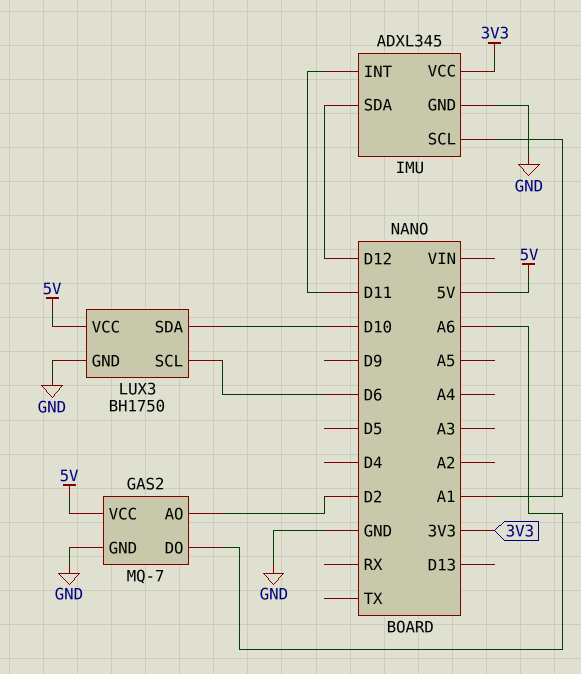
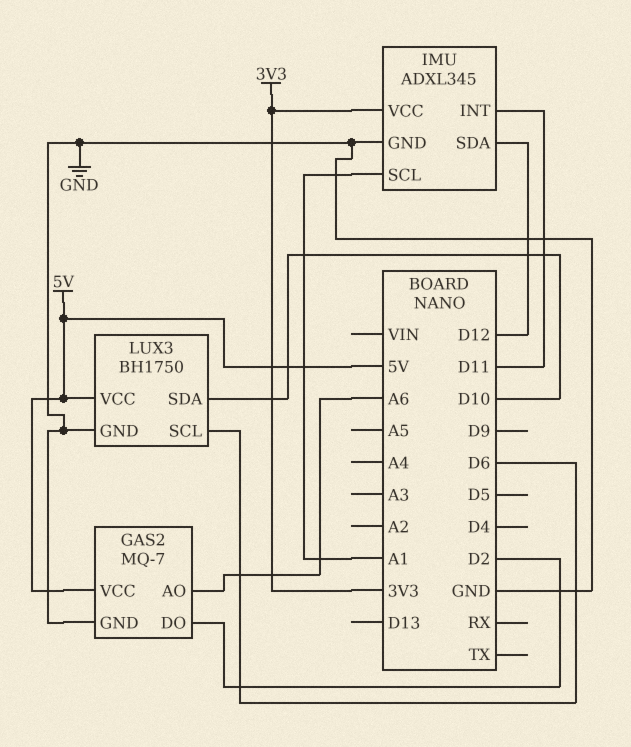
GAS2 pin AO: D2 -> A6
GAS2 pin DO: A6 -> D2

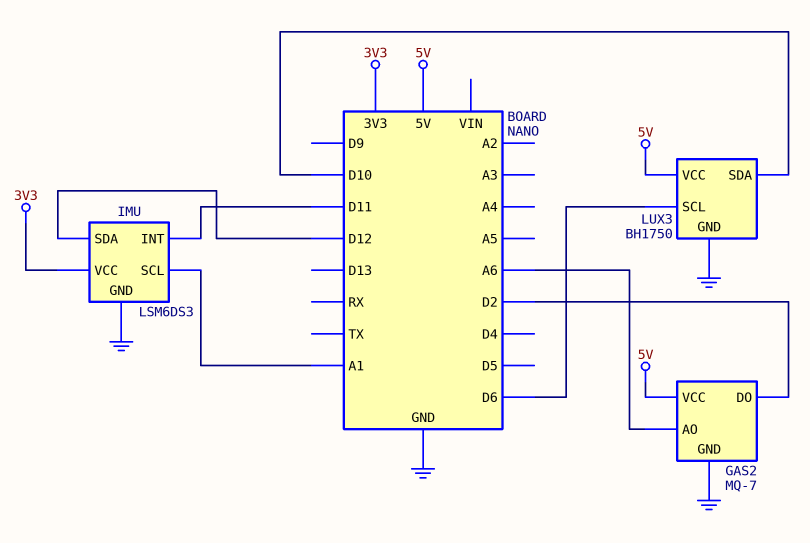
IMU: ADXL345 -> LSM6DS3

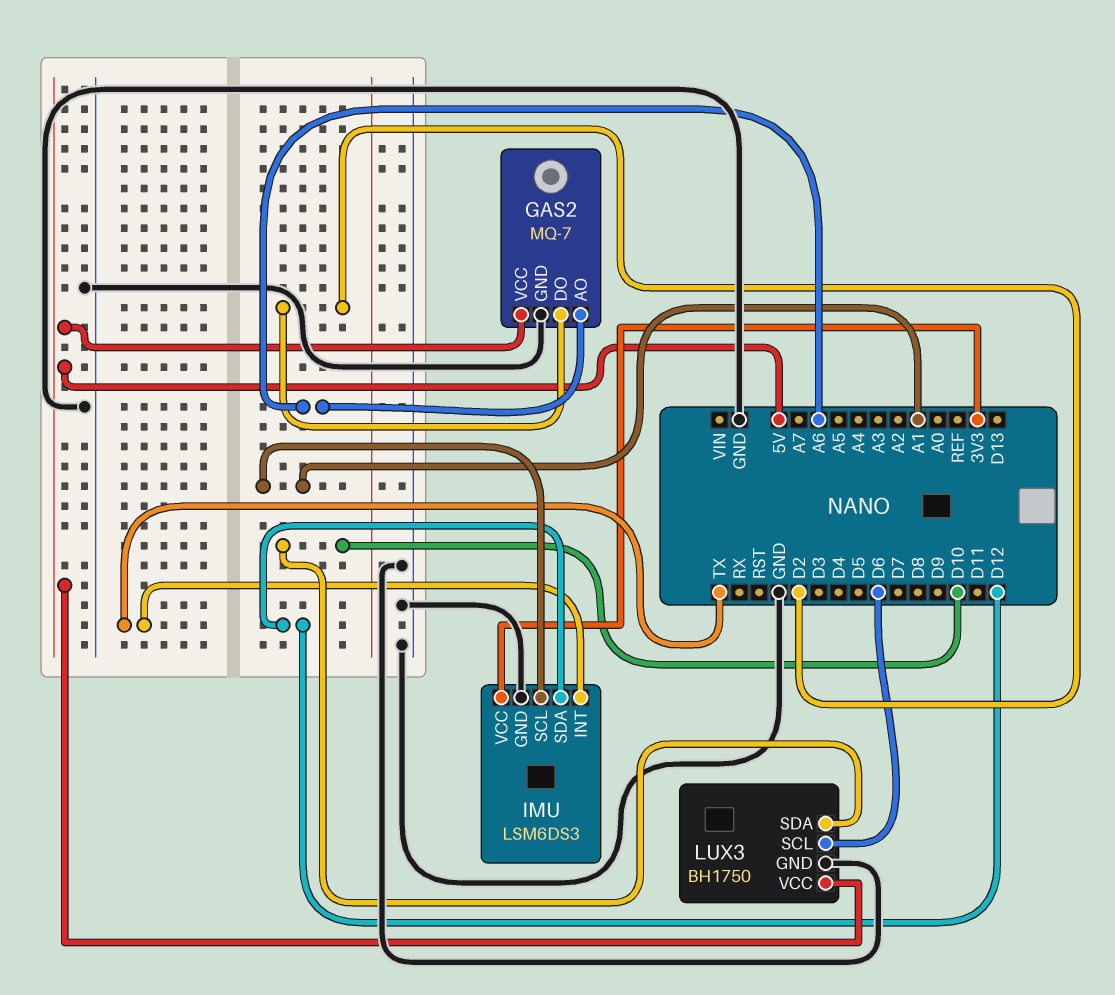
IMU pin INT: D11 -> TX

